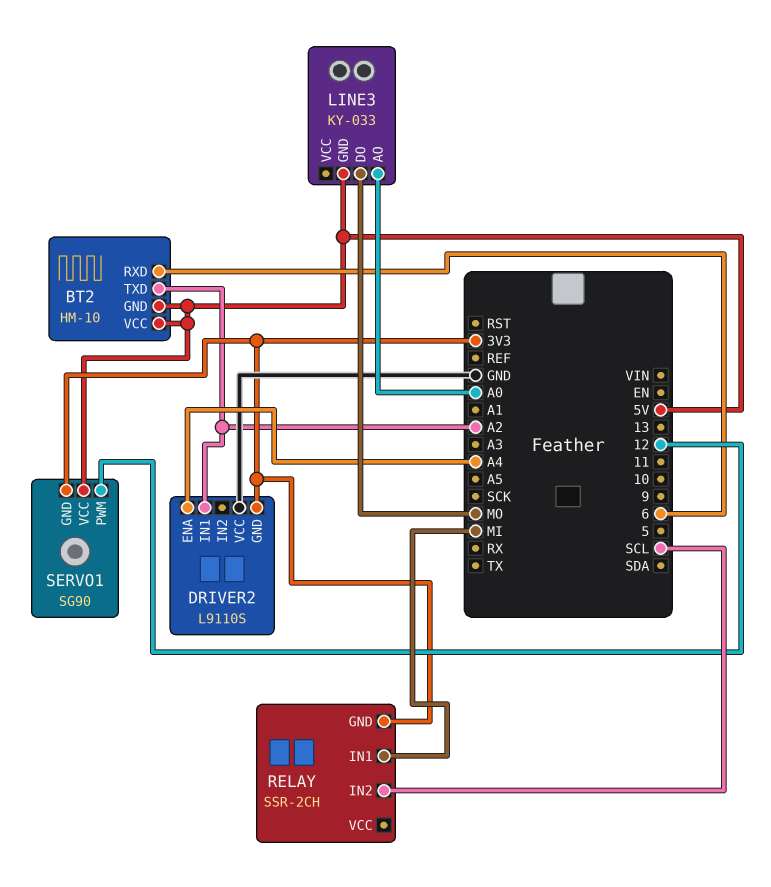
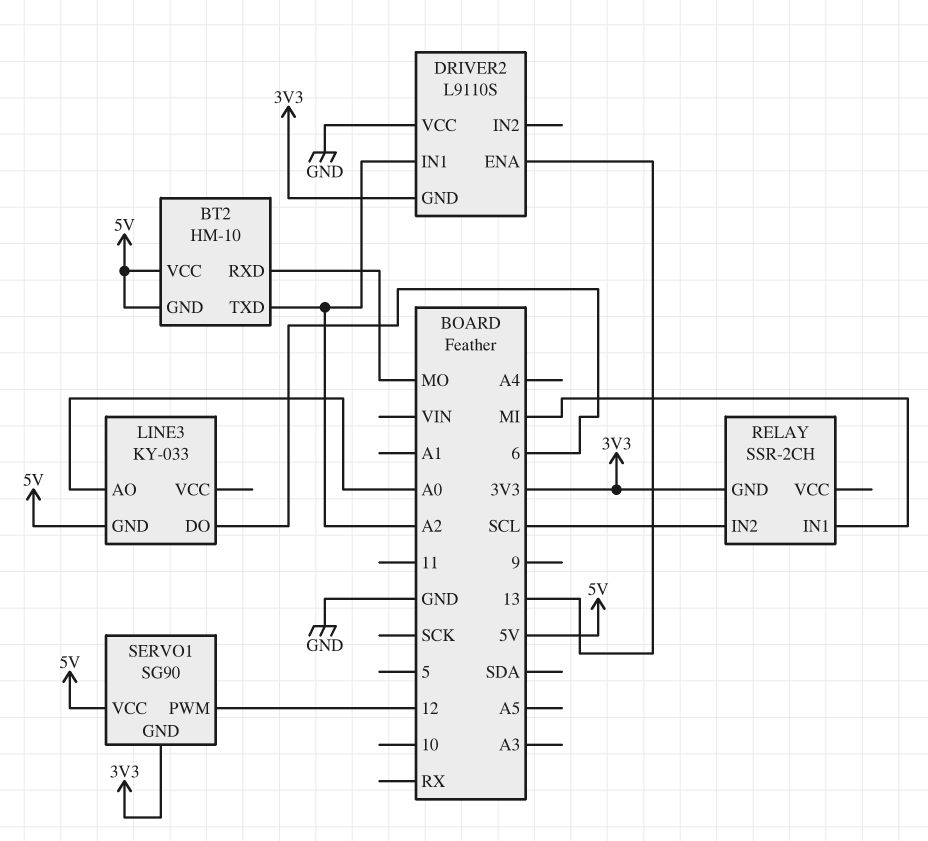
BT2 pin RXD: 6 -> MO
DRIVER2 pin ENA: A4 -> 13
LINE3 pin DO: MO -> 6

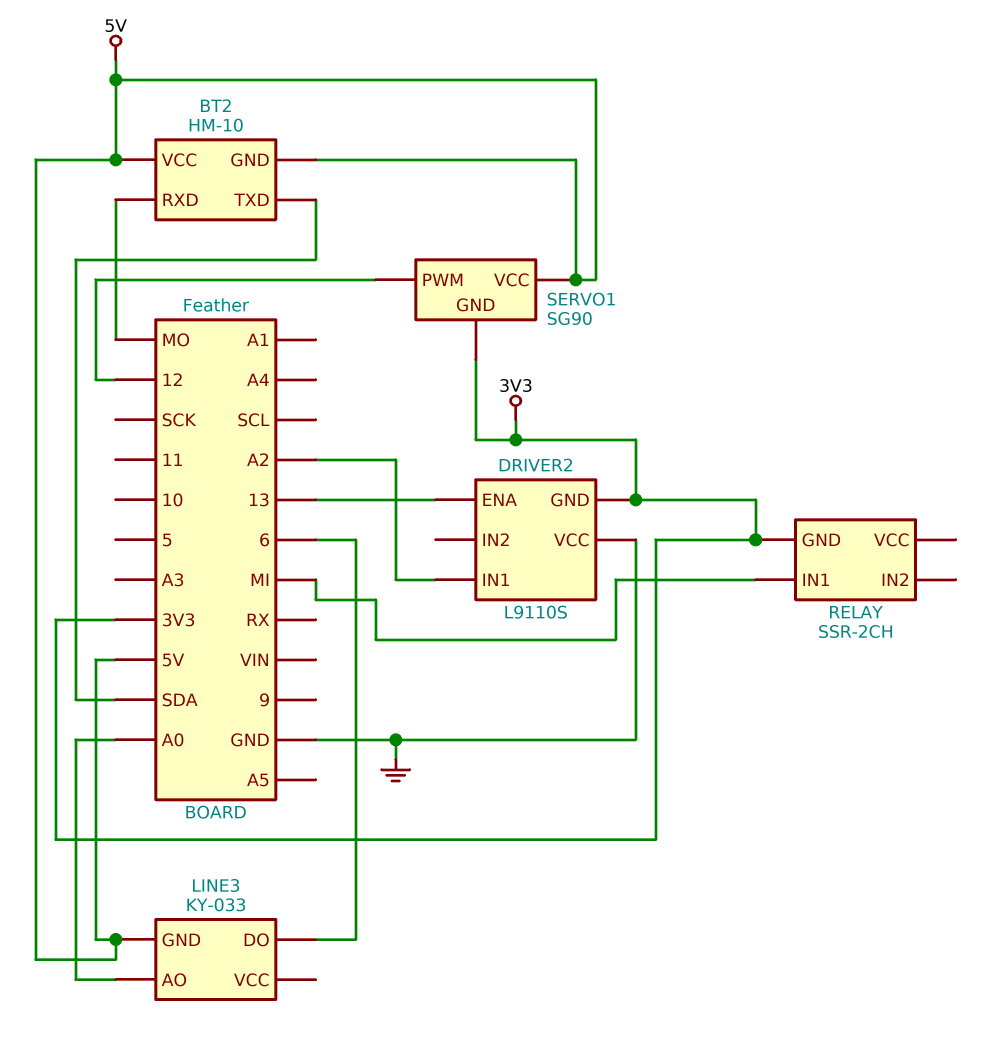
BT2 pin TXD: A2 -> SDA
RELAY pin IN2: SCL -> none

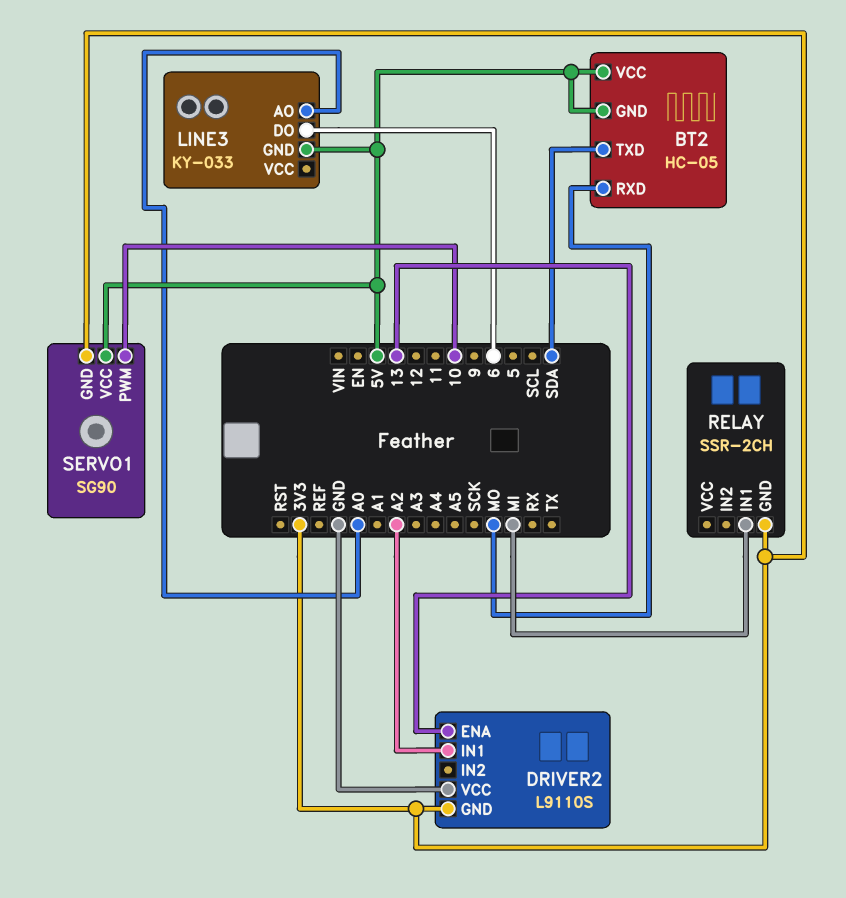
BT2: HM-10 -> HC-05
SERVO1 pin PWM: 12 -> 10

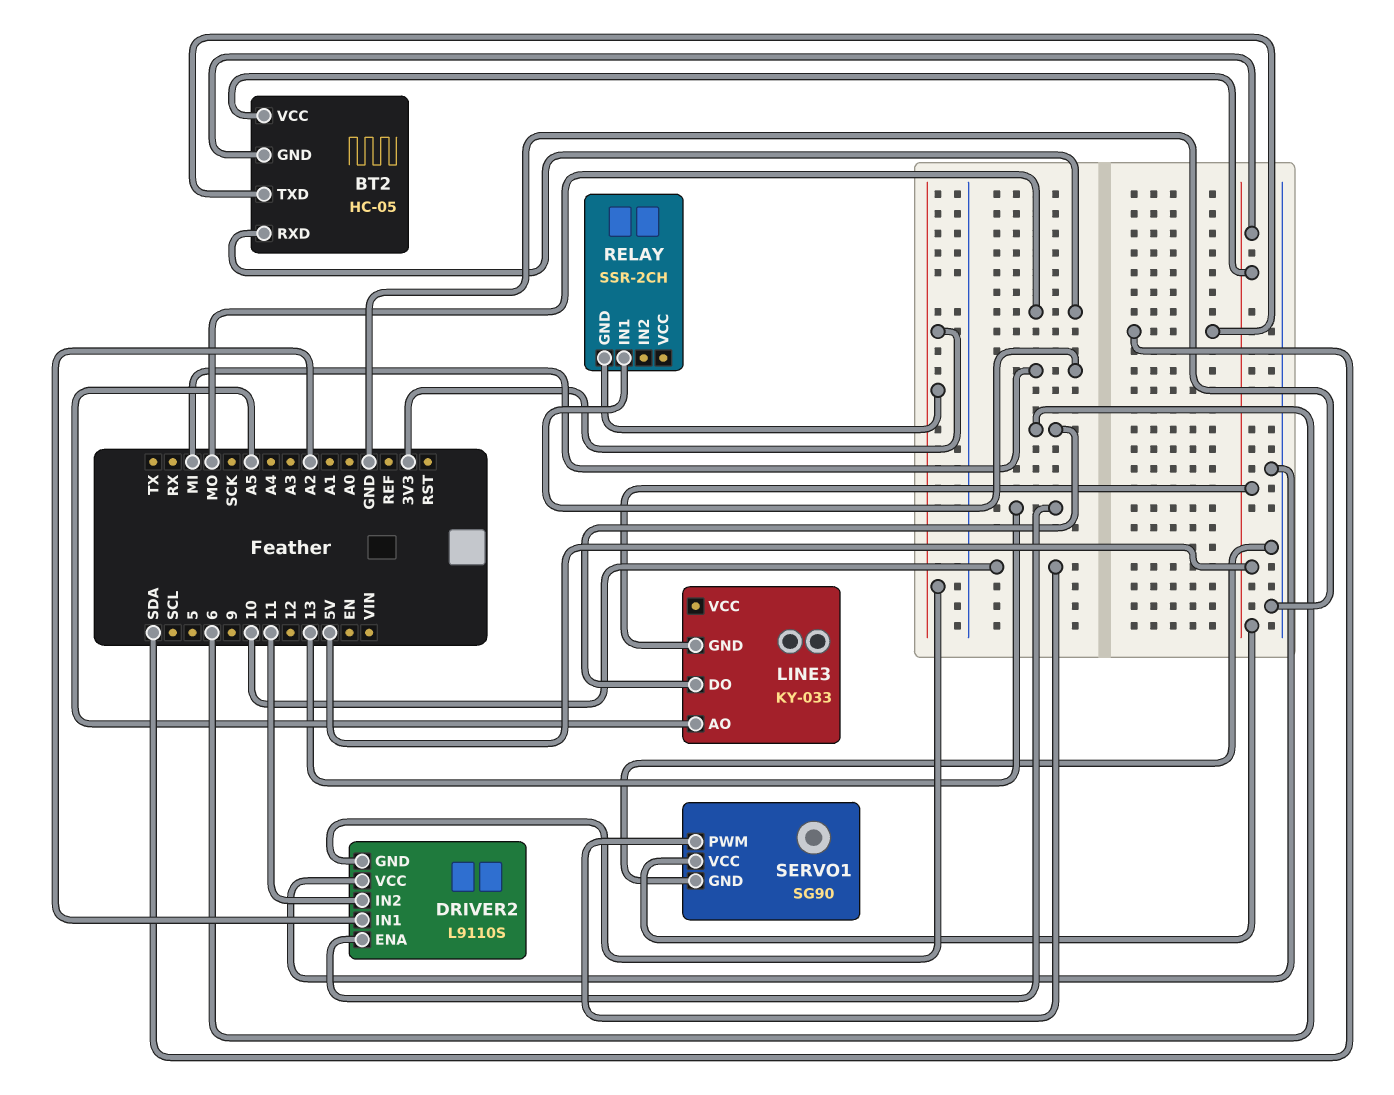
DRIVER2 pin IN2: none -> 11
LINE3 pin AO: A0 -> A5
SERVO1 pin GND: 3V3 -> GND

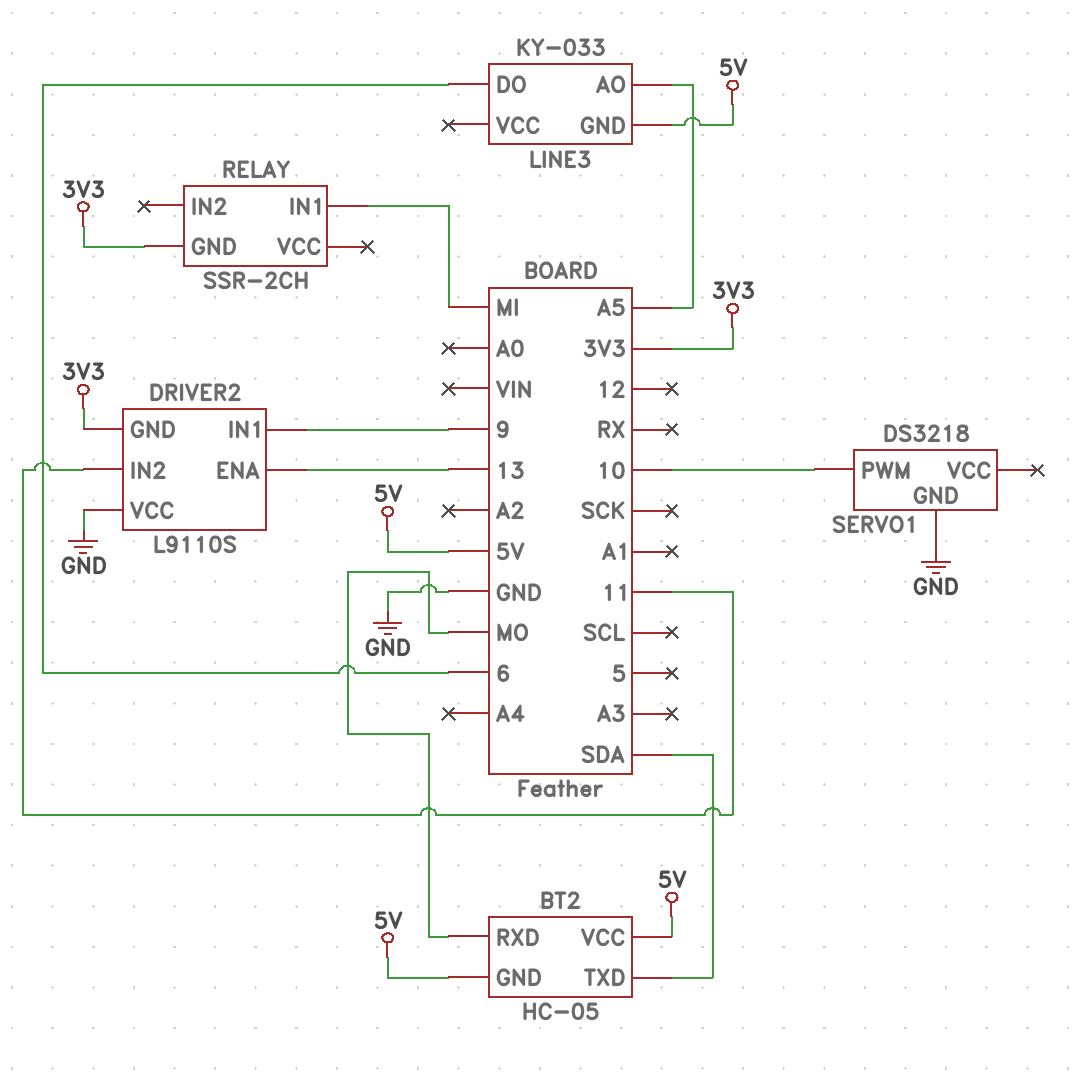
DRIVER2 pin IN1: A2 -> 9
SERVO1: SG90 -> DS3218
SERVO1 pin VCC: 5V -> none

